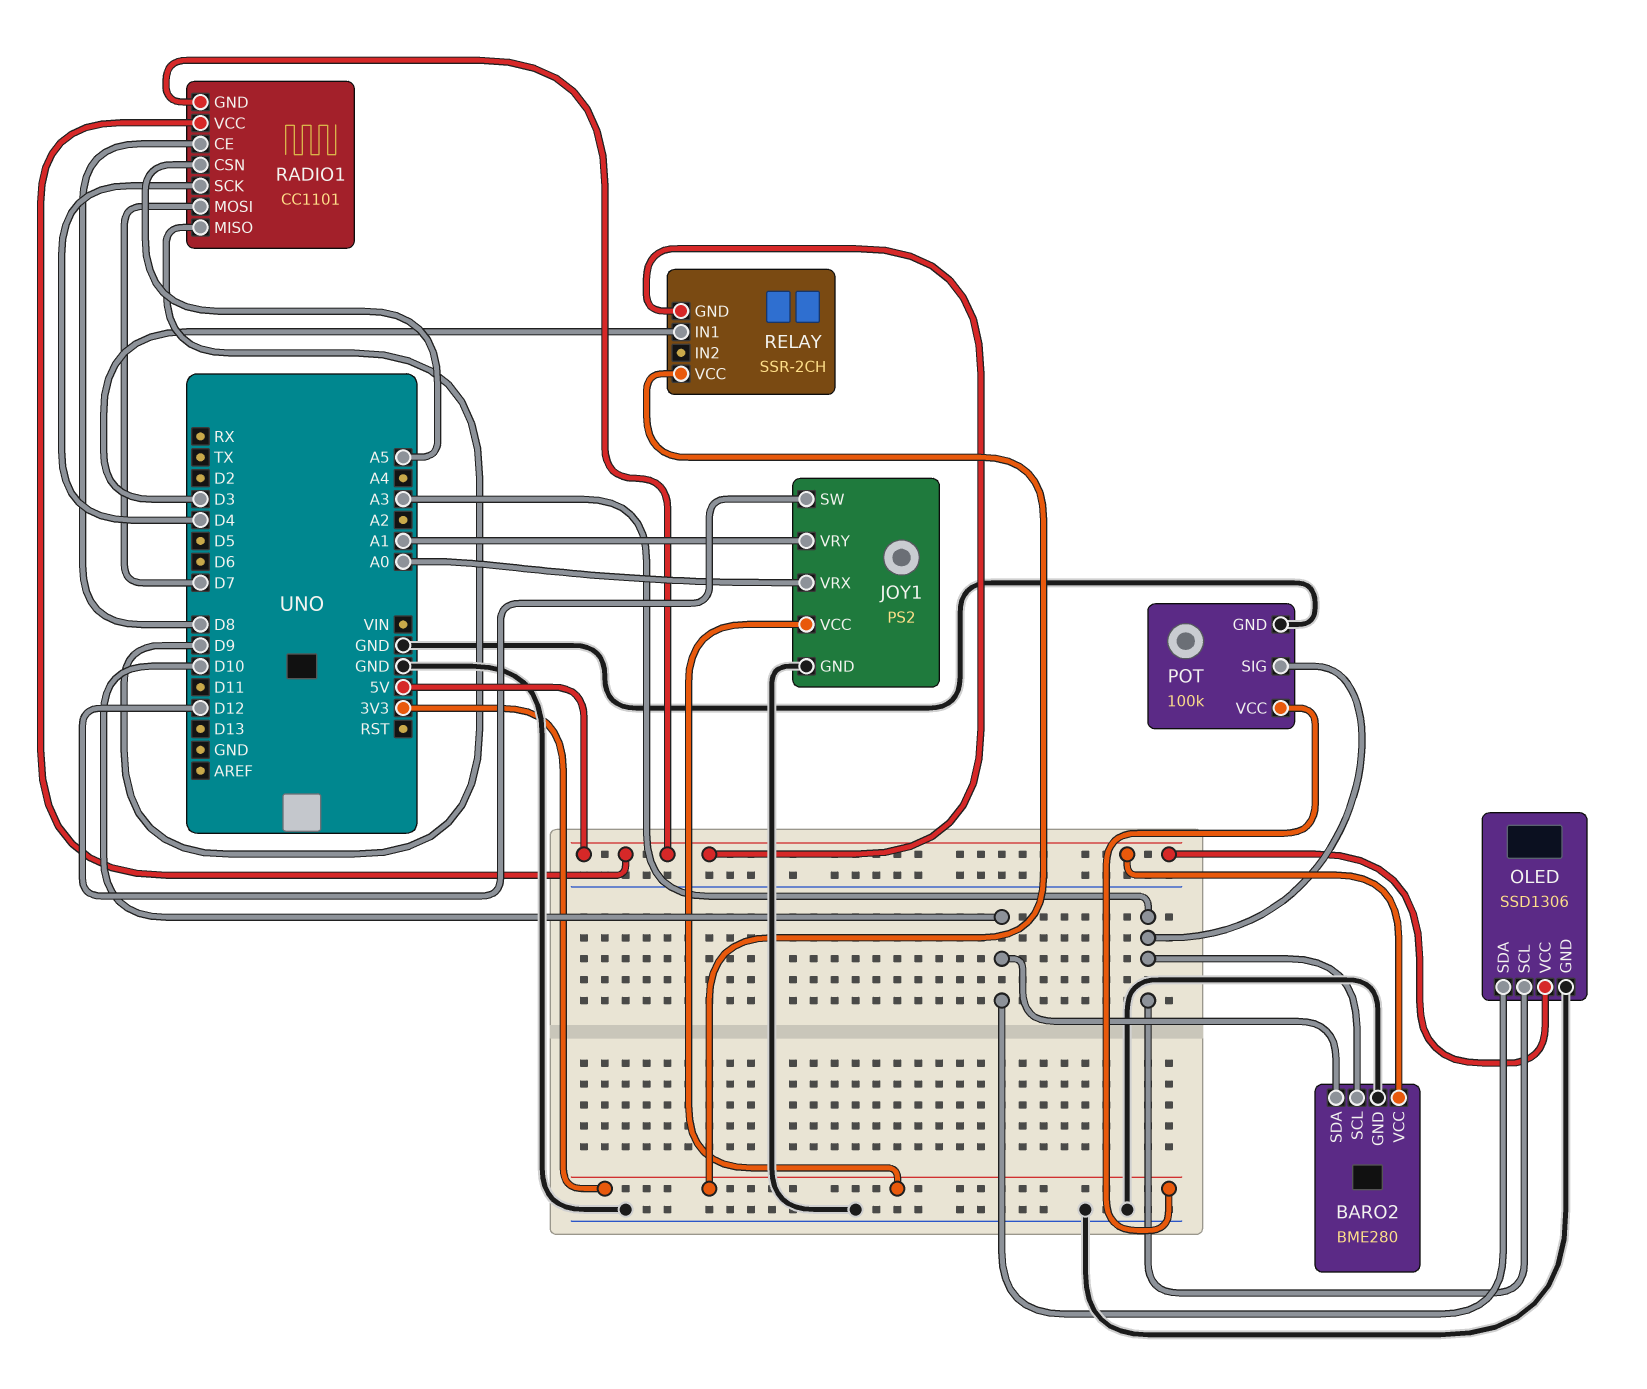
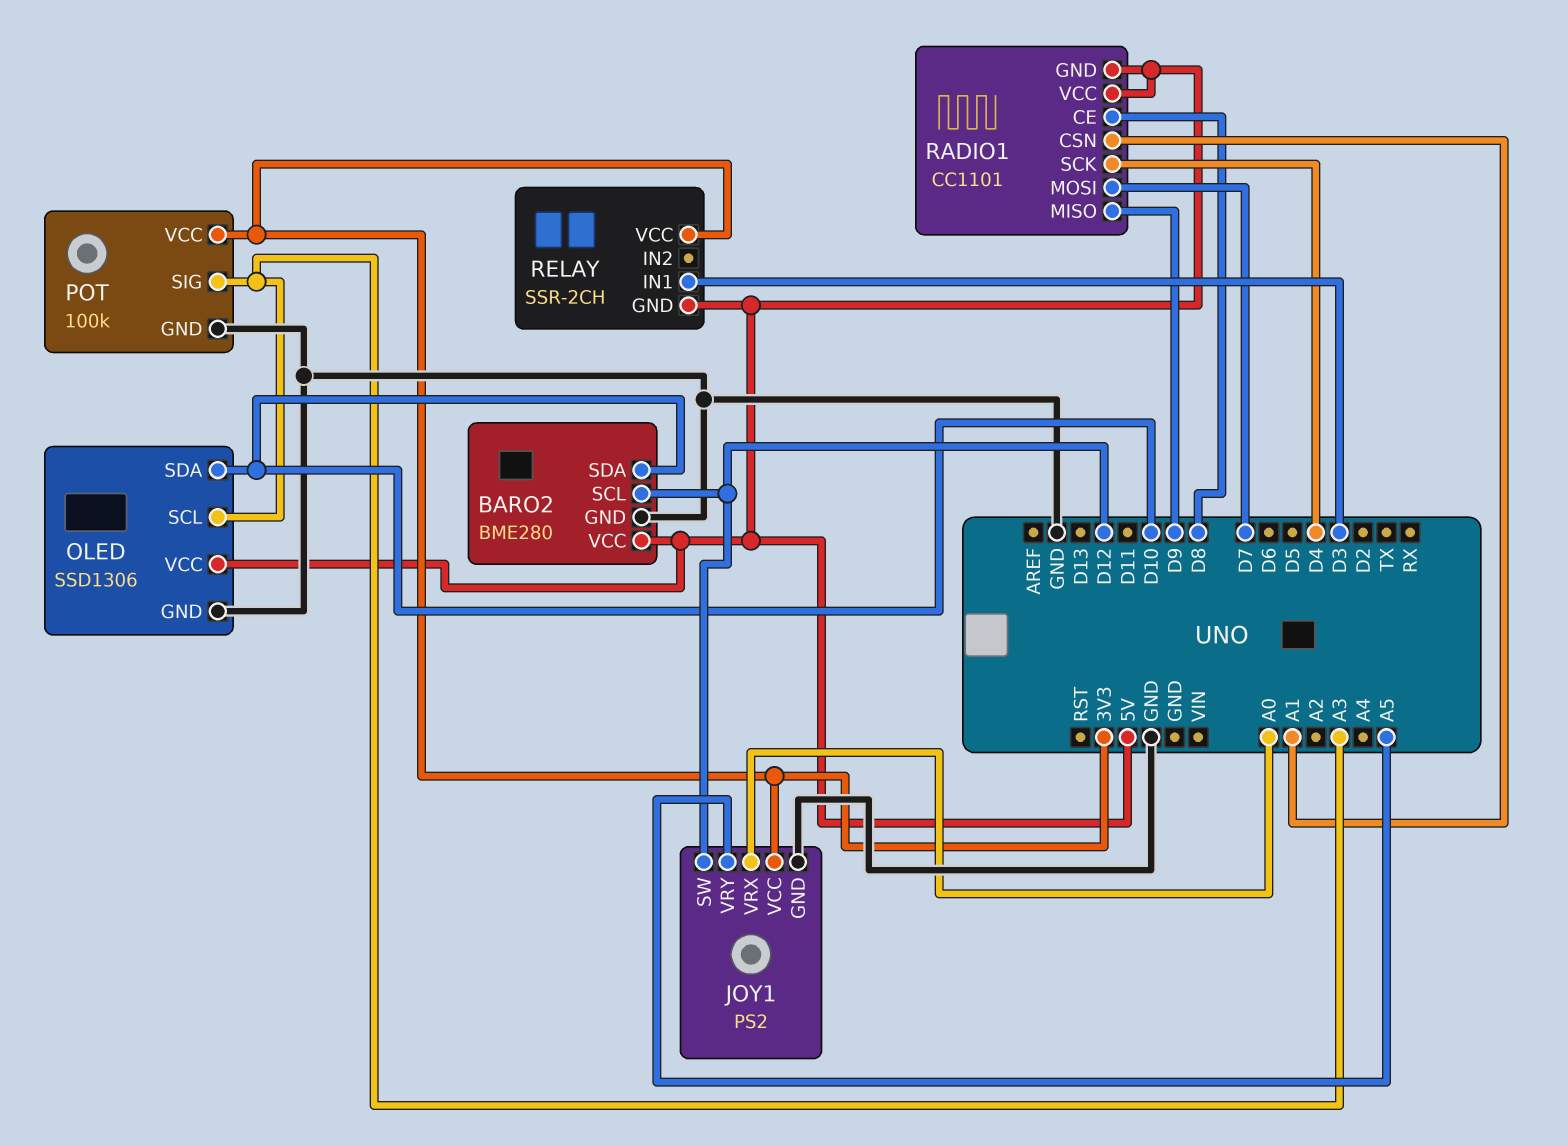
BARO2 pin SCL: A3 -> D12
JOY1 pin VRY: A1 -> A5
RADIO1 pin CSN: A5 -> A1

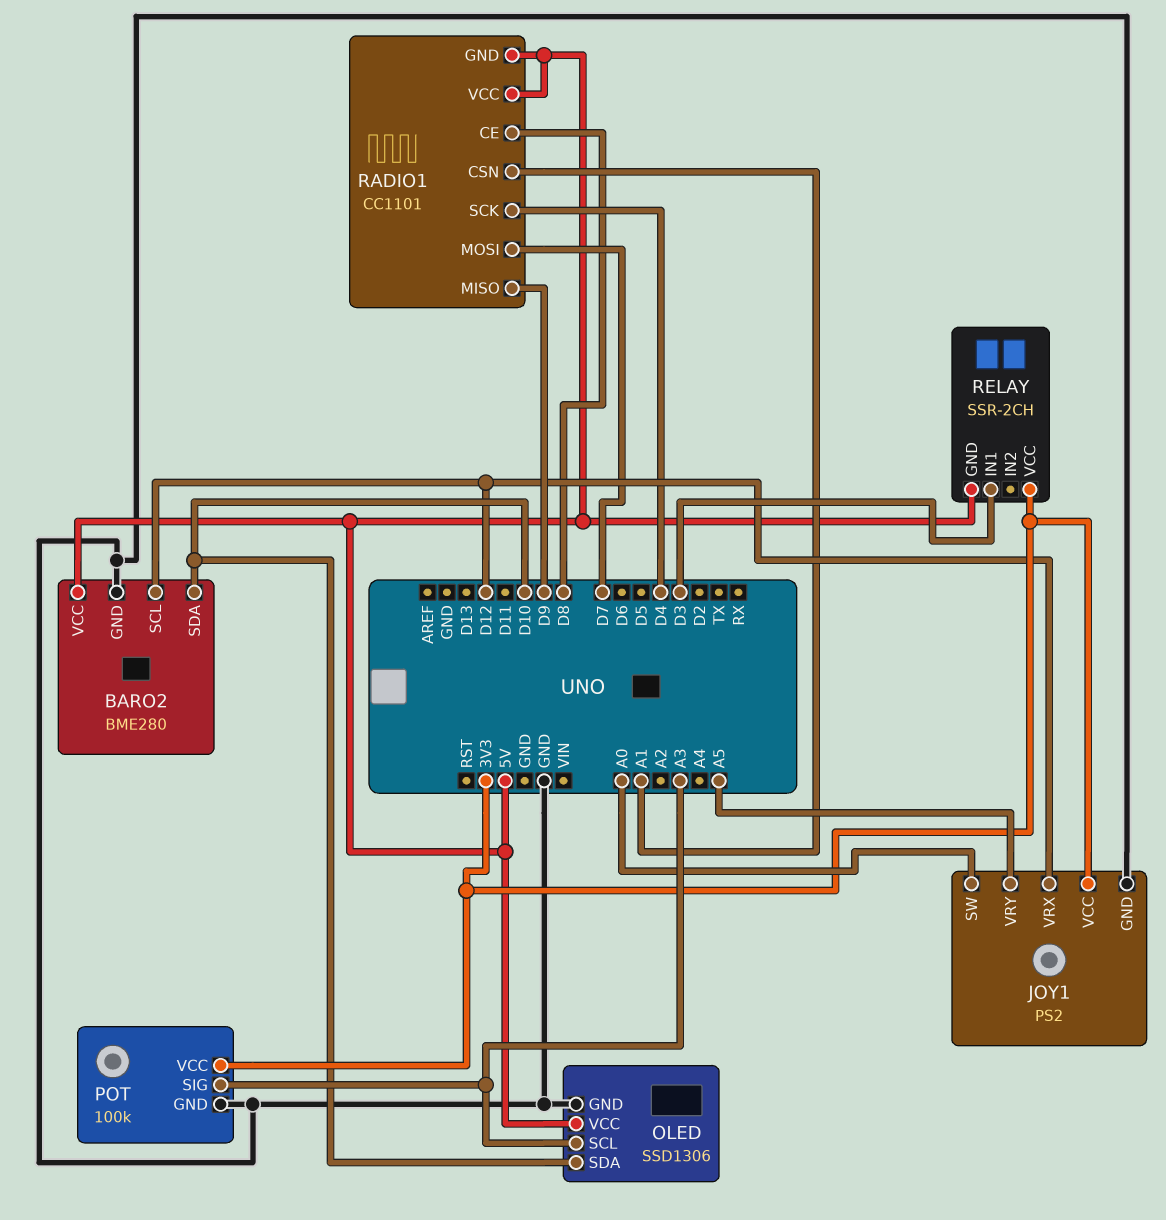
JOY1 pin SW: D12 -> A0
JOY1 pin VRX: A0 -> D12

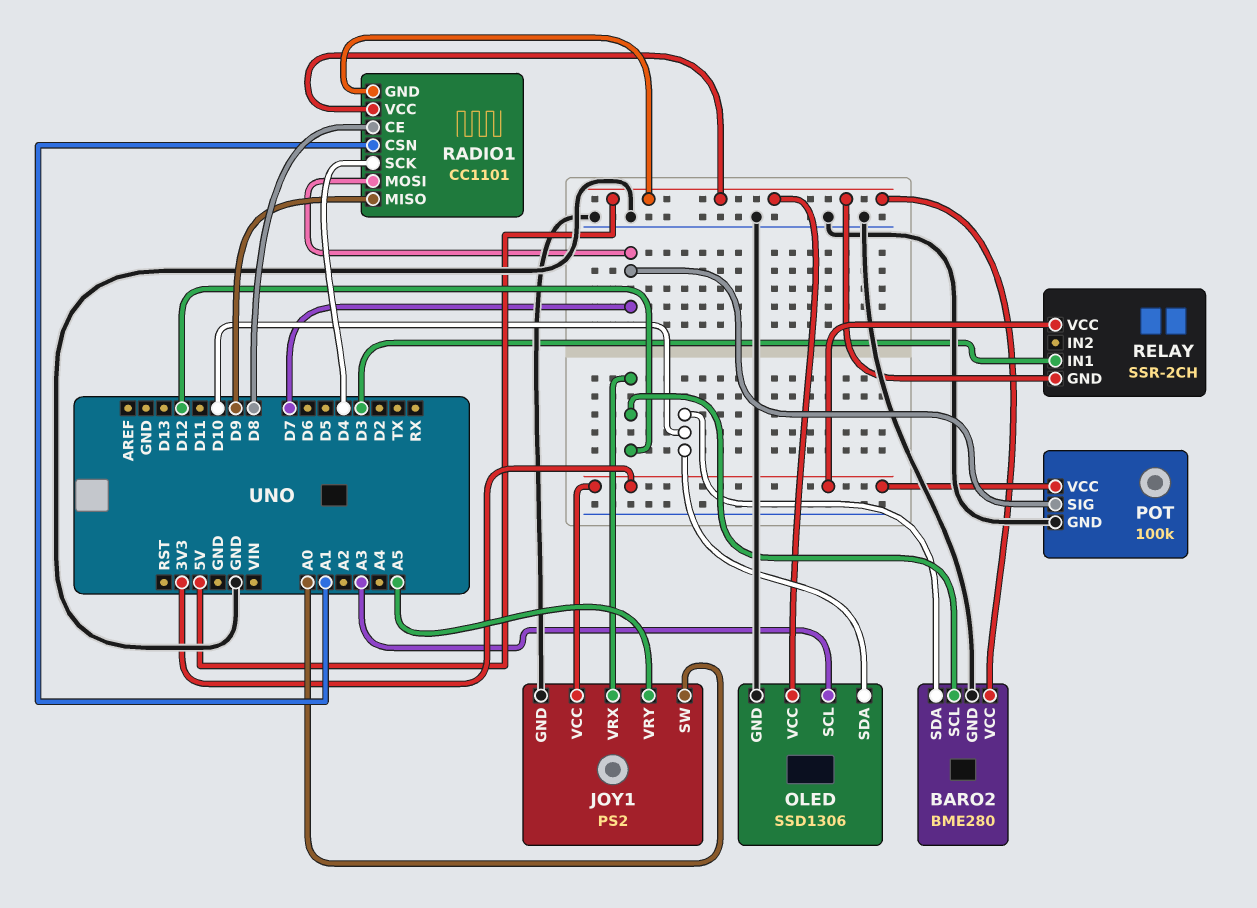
POT pin SIG: A3 -> D7

